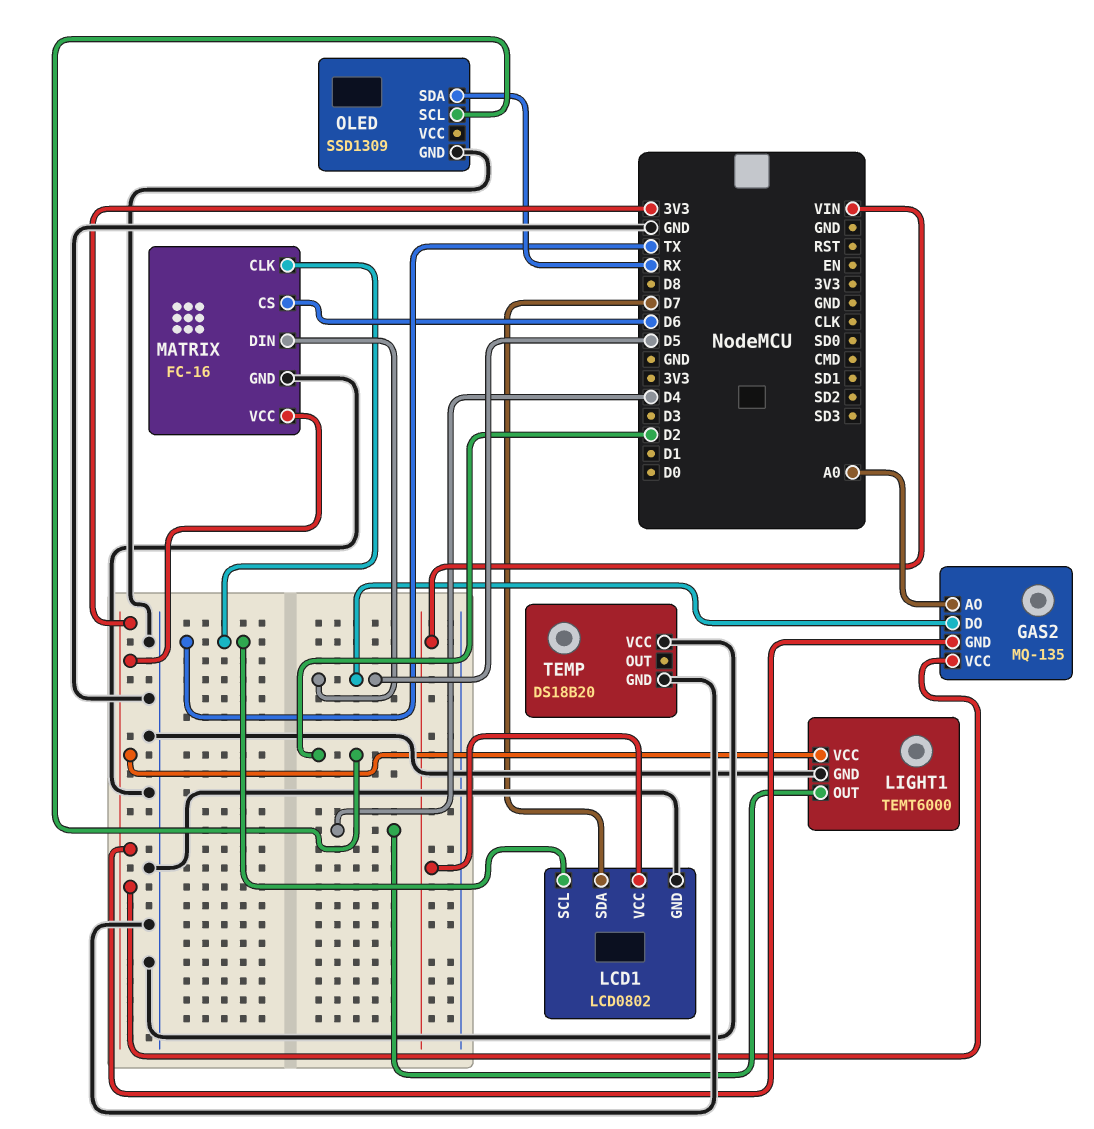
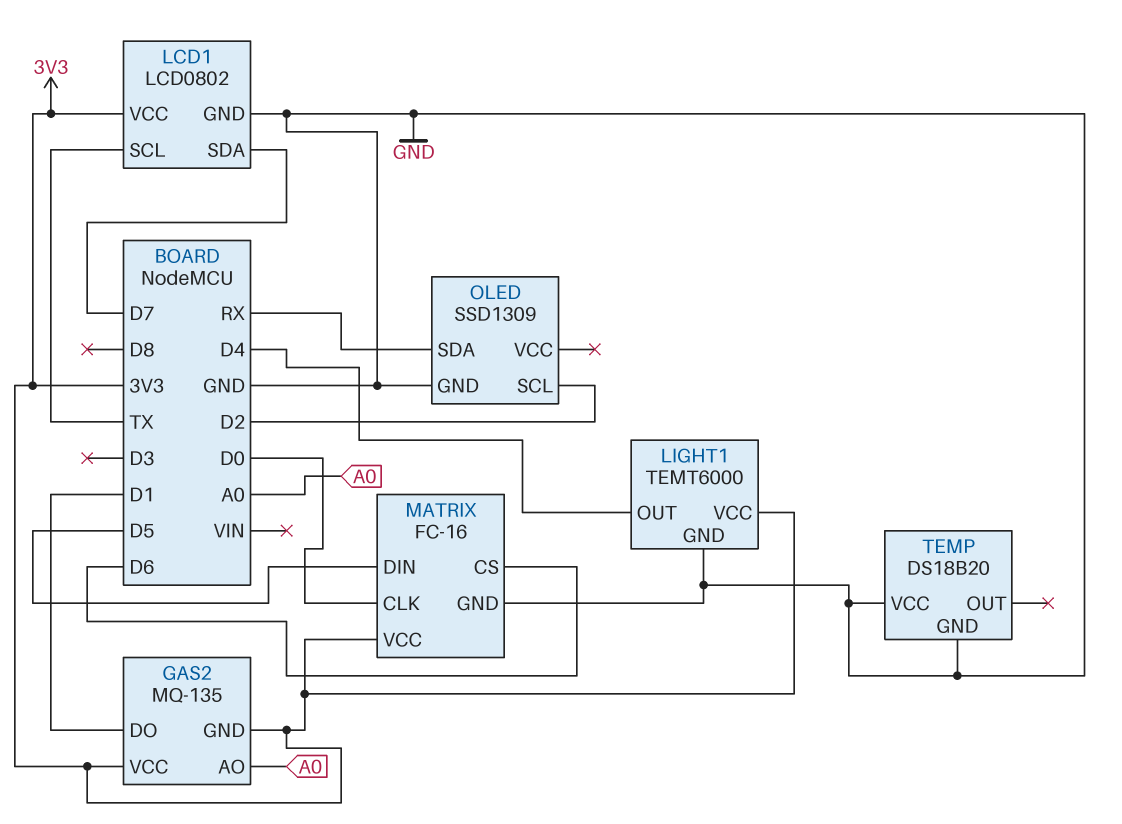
GAS2 pin DO: D5 -> D1
LCD1 pin VCC: VIN -> 3V3
MATRIX pin CLK: TX -> D0

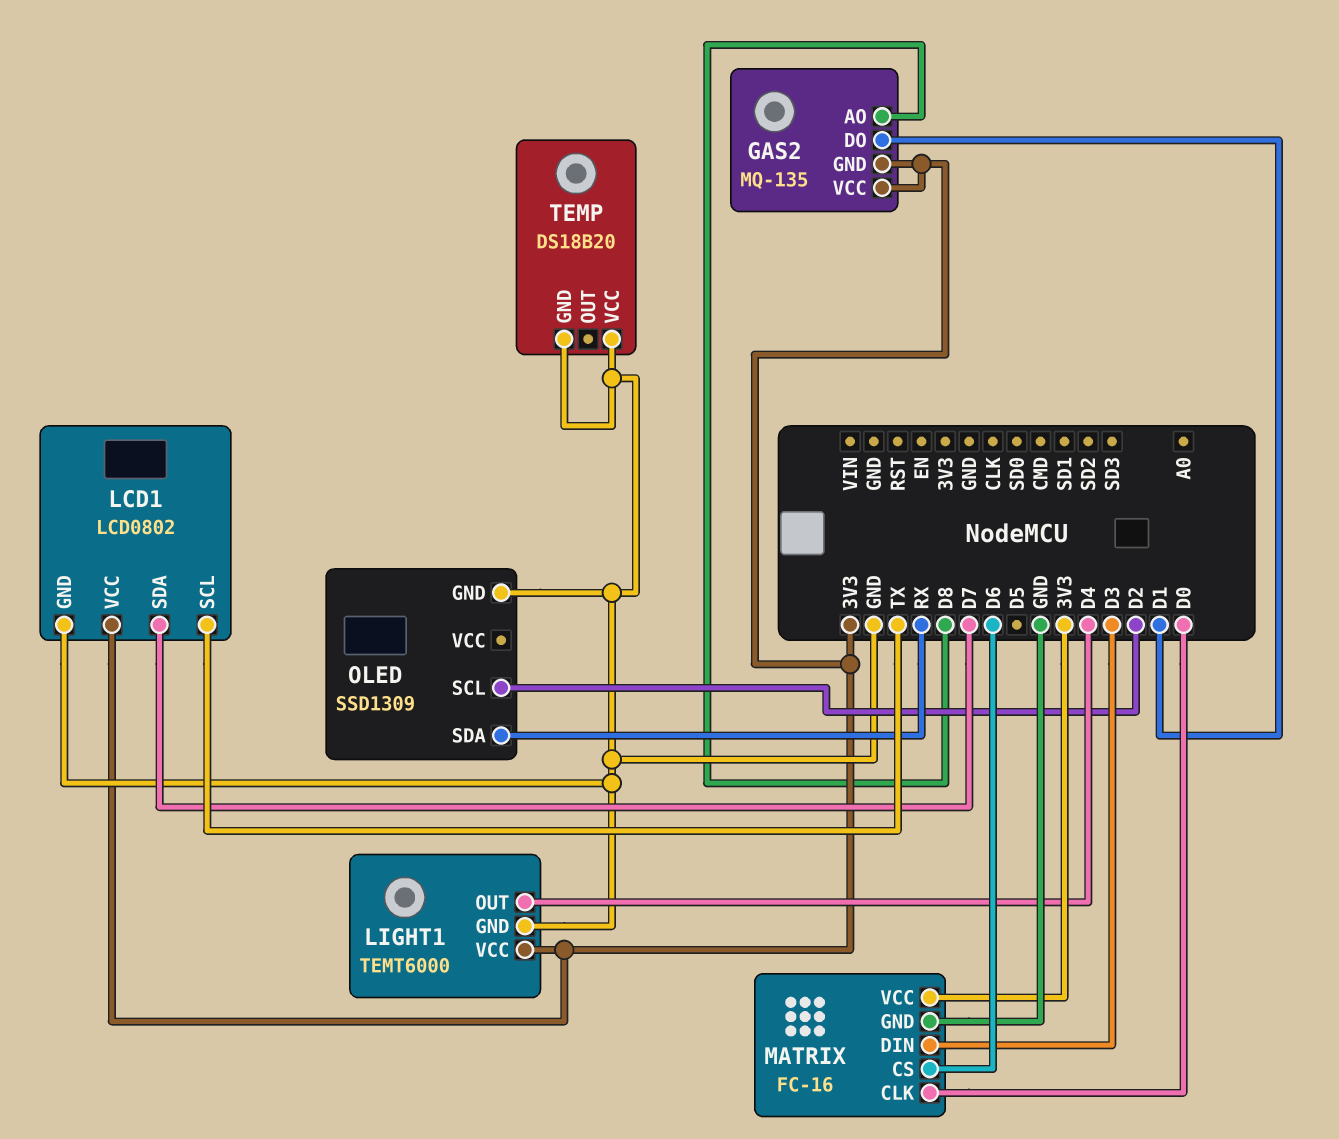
GAS2 pin AO: A0 -> D8
MATRIX pin DIN: D5 -> D3

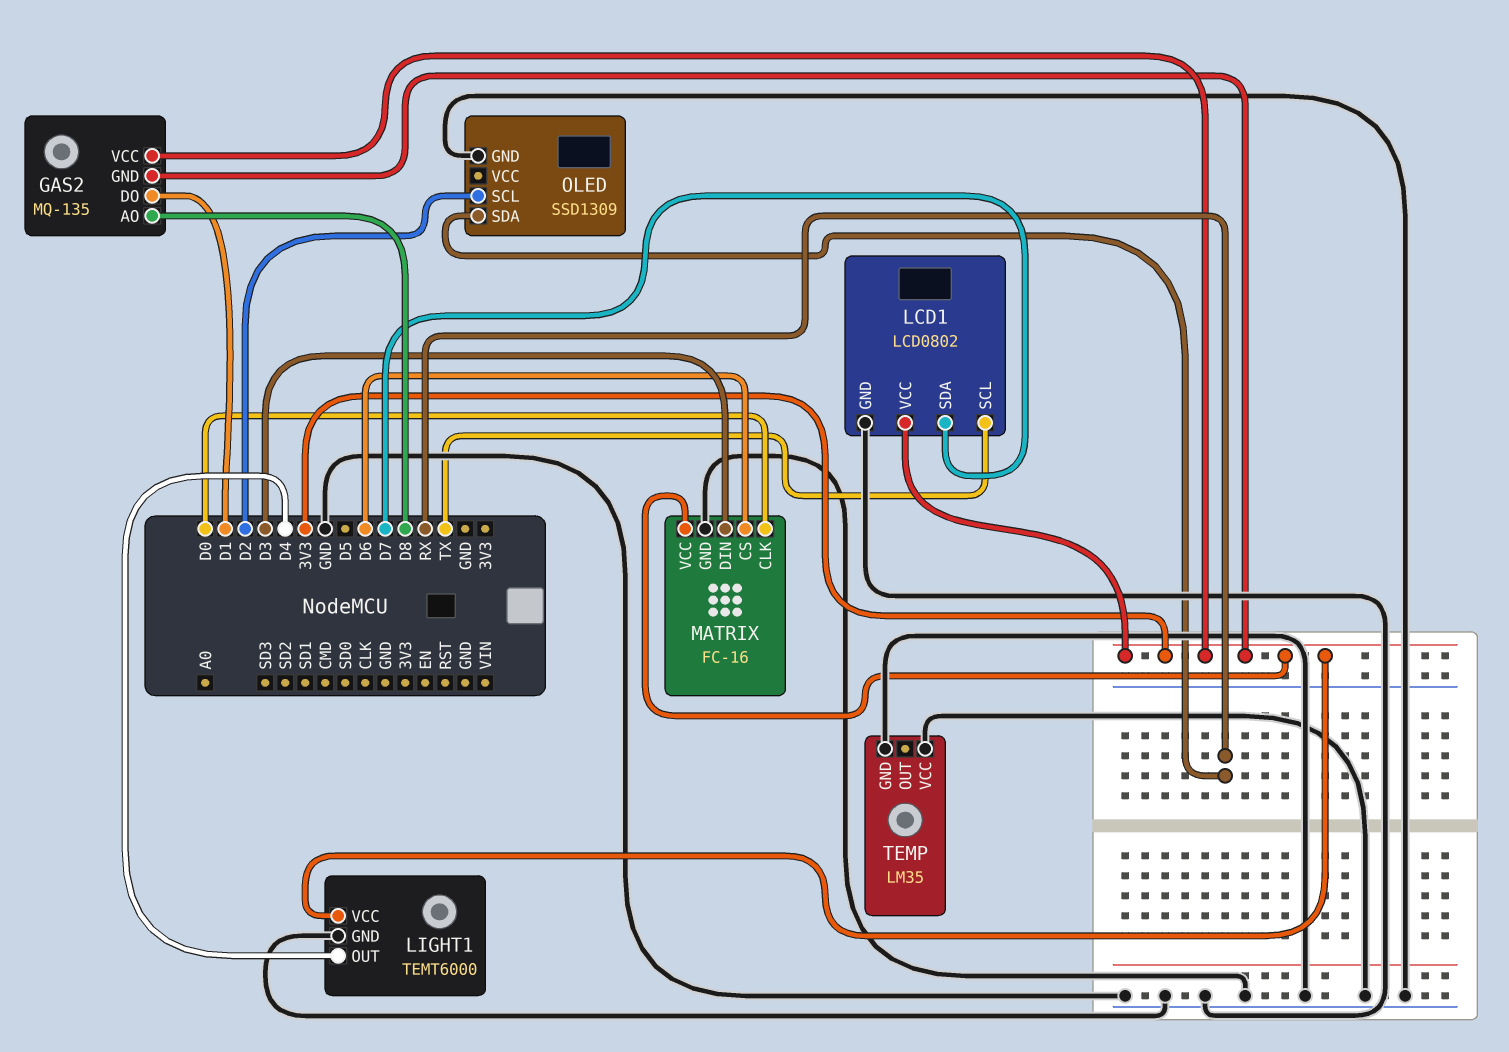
TEMP: DS18B20 -> LM35

